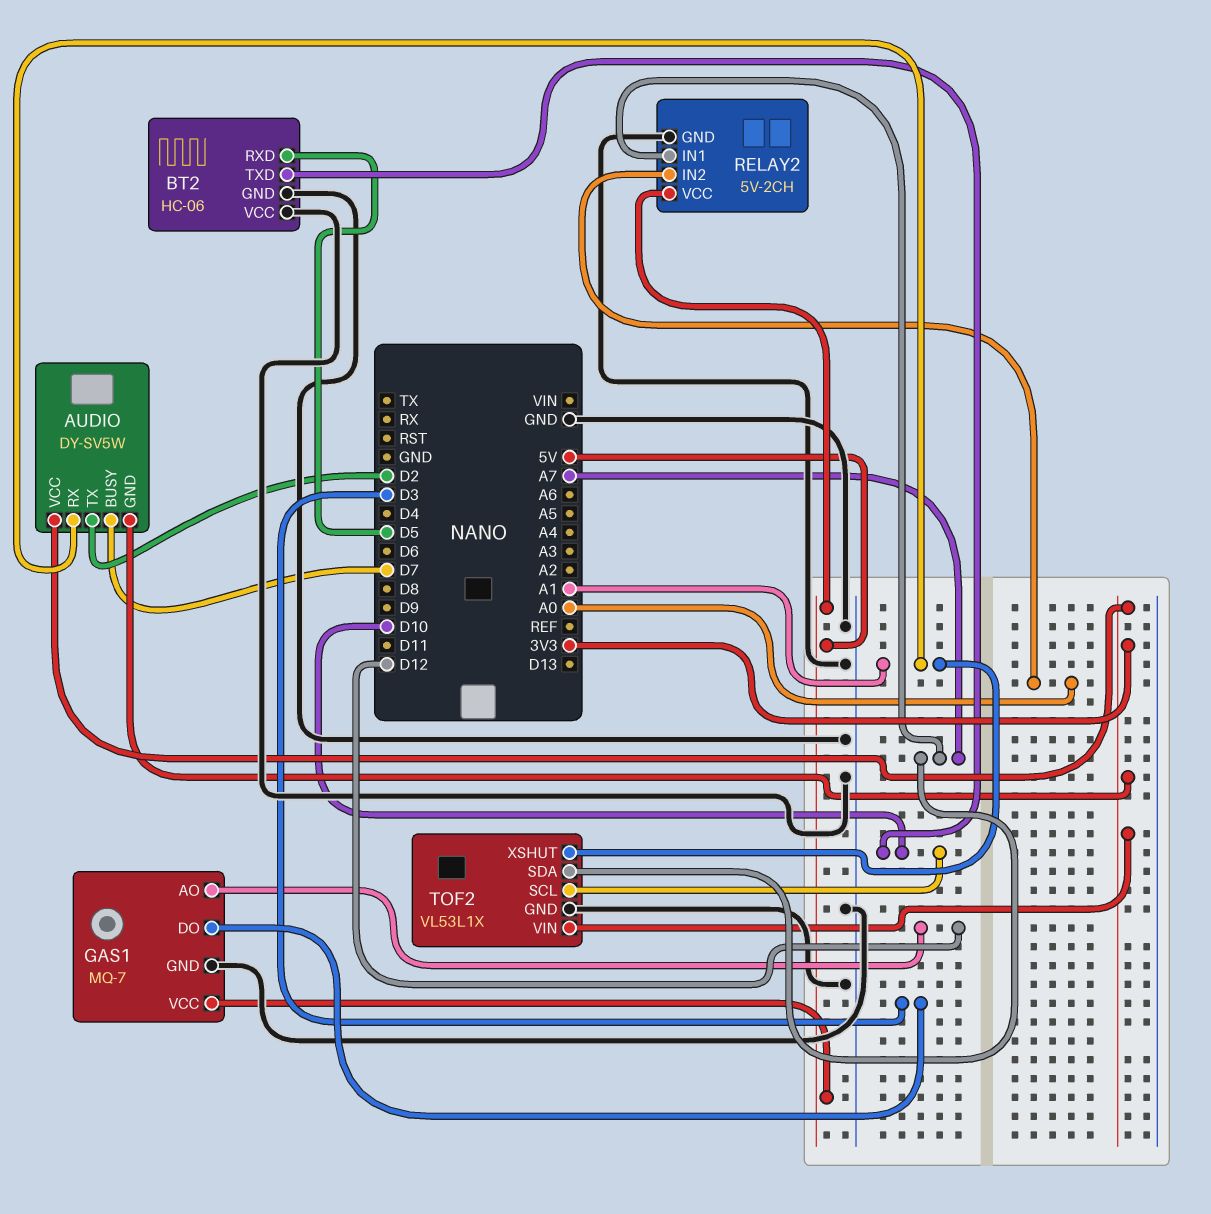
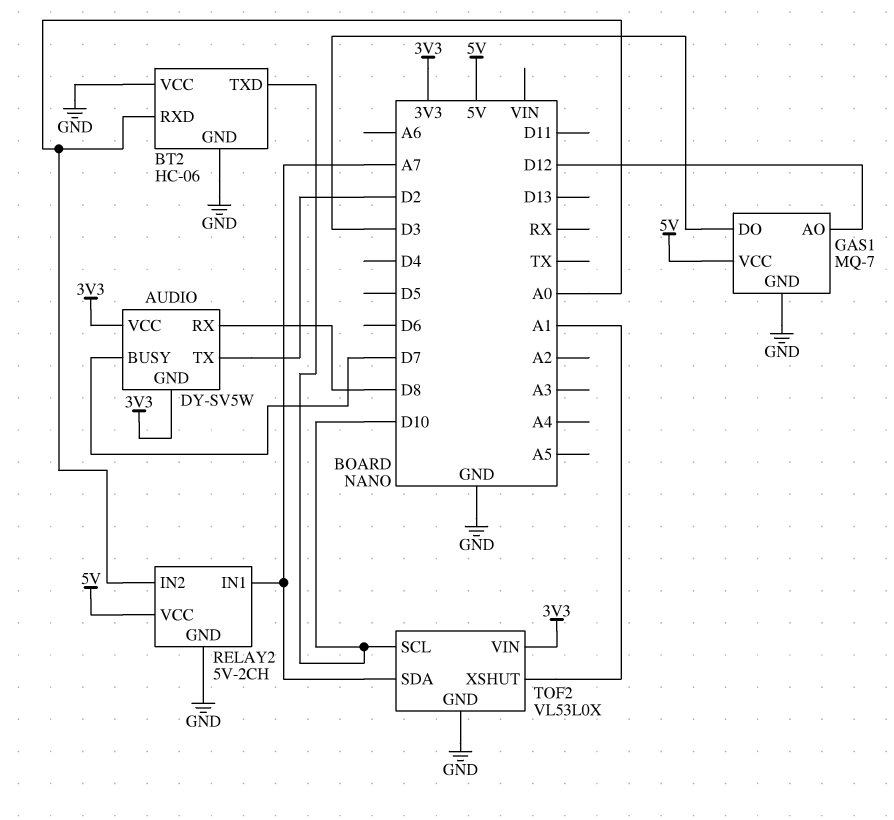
AUDIO pin RX: A1 -> D8
BT2 pin RXD: D5 -> A0
TOF2: VL53L1X -> VL53L0X

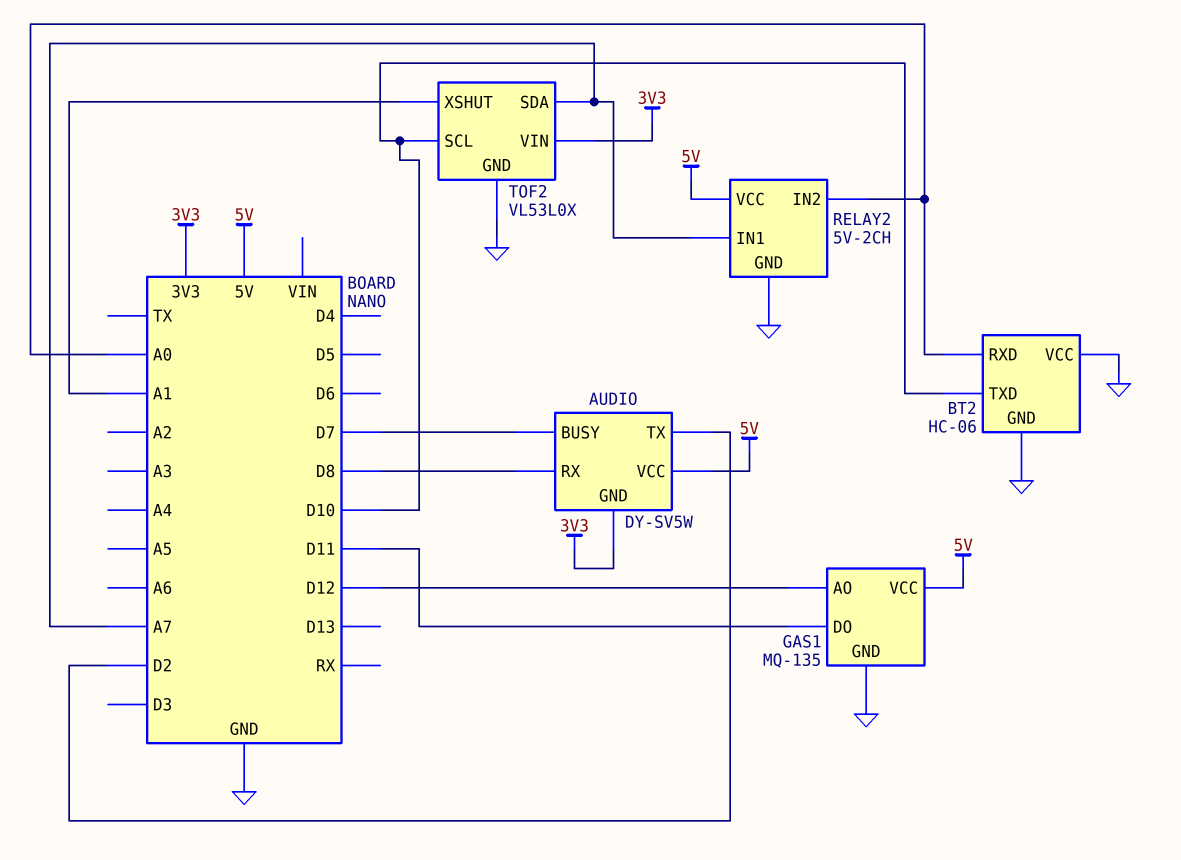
AUDIO pin VCC: 3V3 -> 5V
GAS1: MQ-7 -> MQ-135
GAS1 pin DO: D3 -> D11

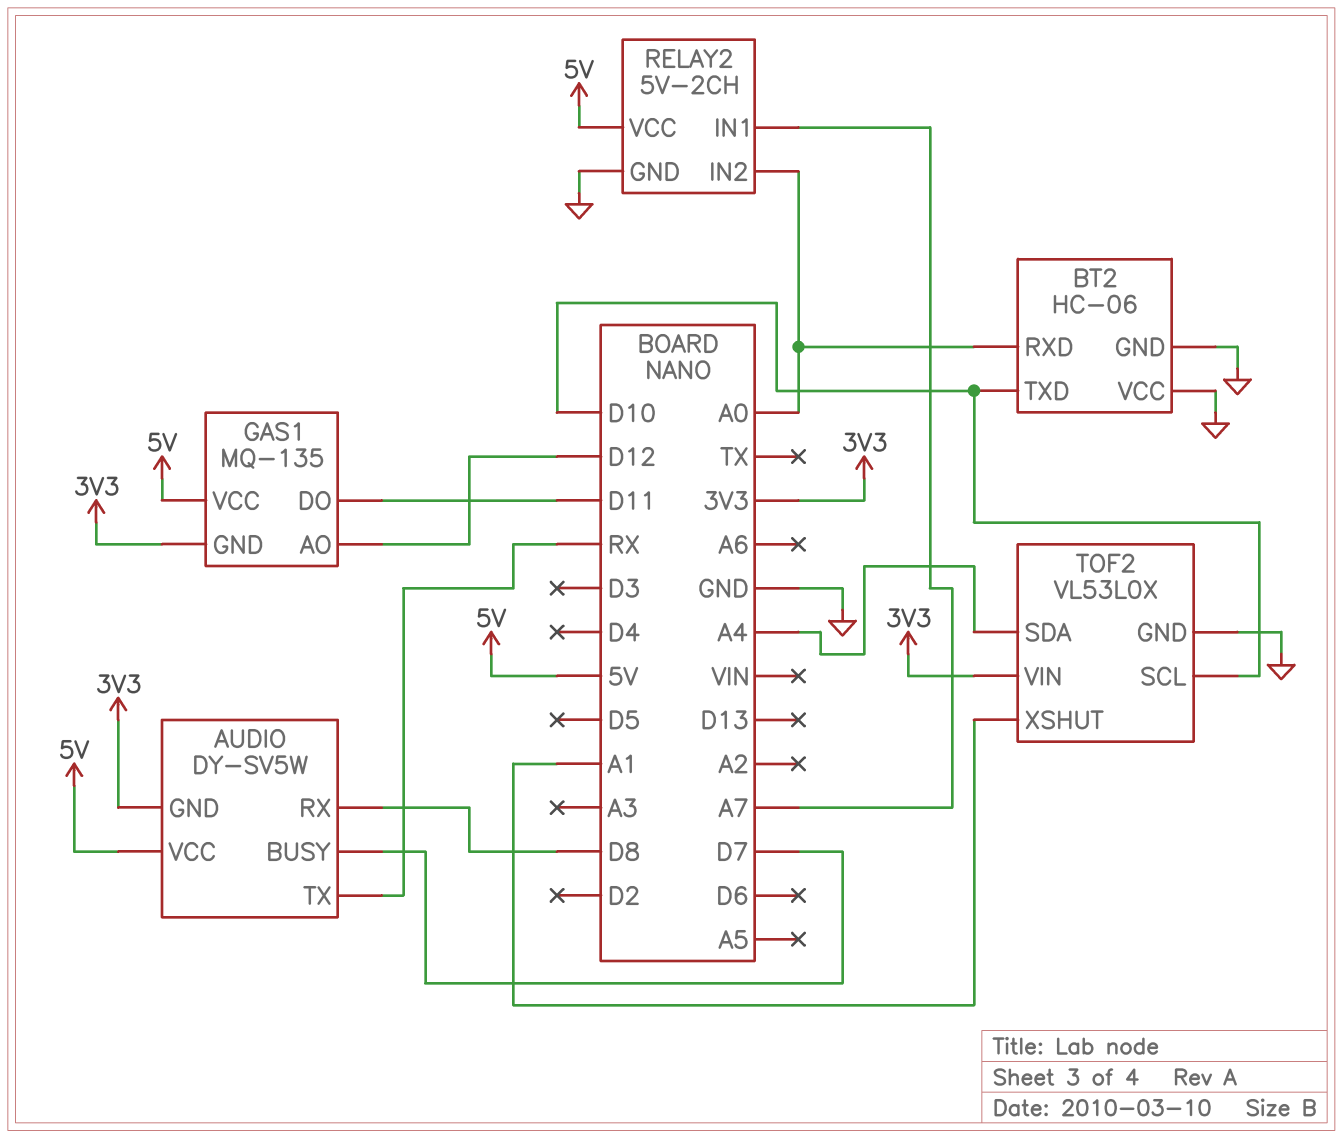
AUDIO pin TX: D2 -> RX
GAS1 pin GND: GND -> 3V3
TOF2 pin SDA: A7 -> A4

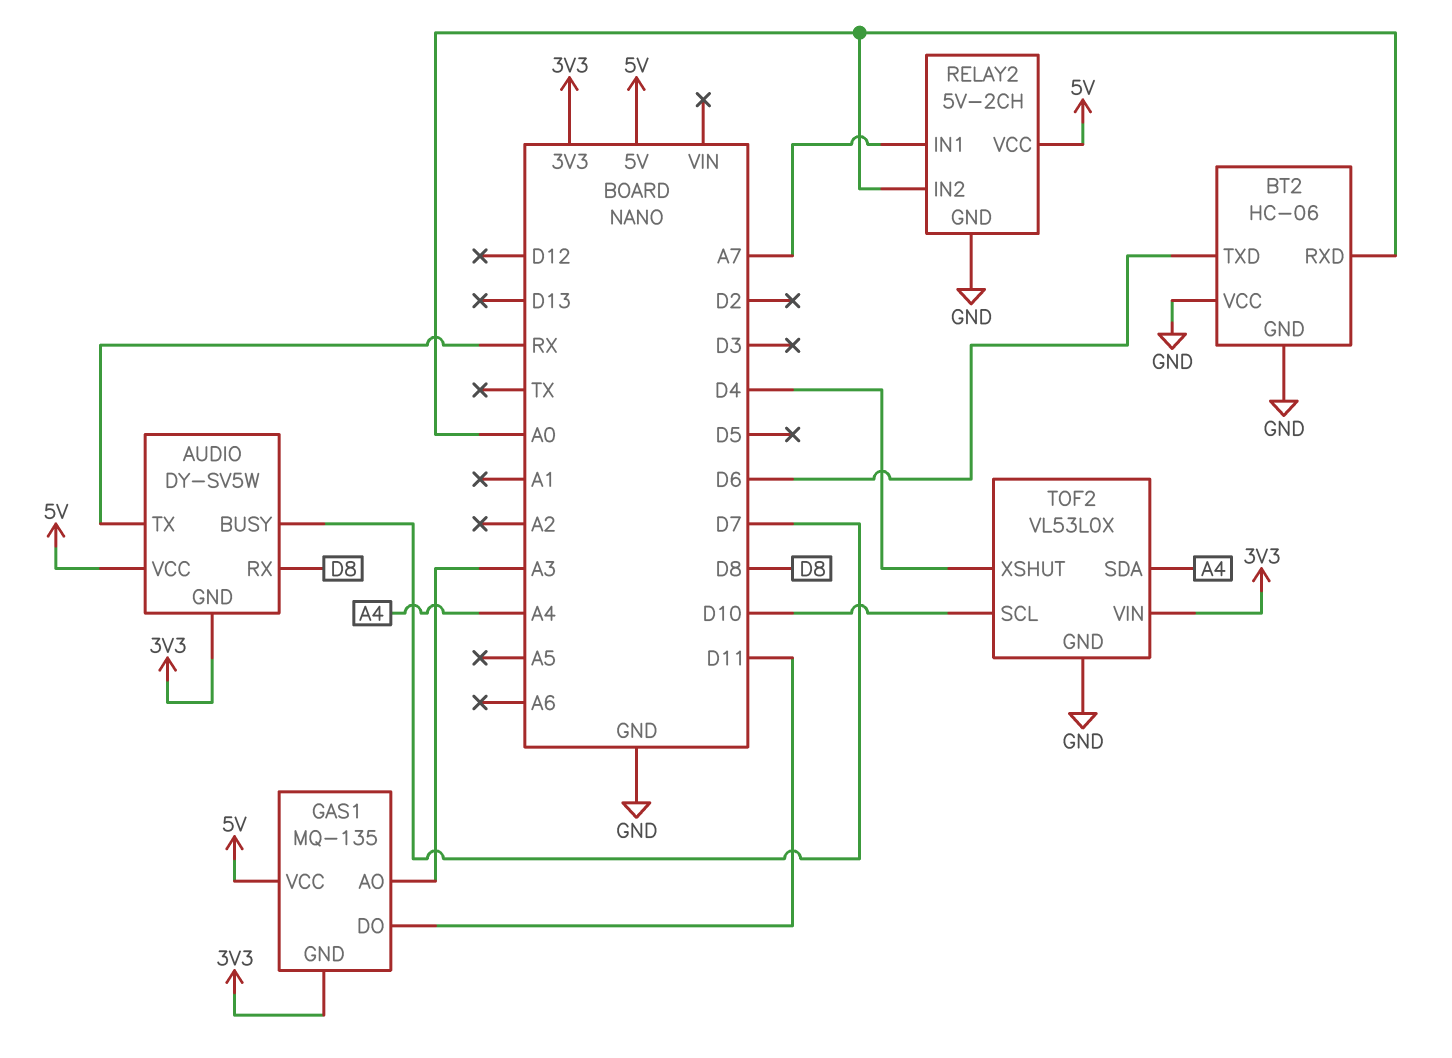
BT2 pin TXD: D10 -> D6
GAS1 pin AO: D12 -> A3
TOF2 pin XSHUT: A1 -> D4

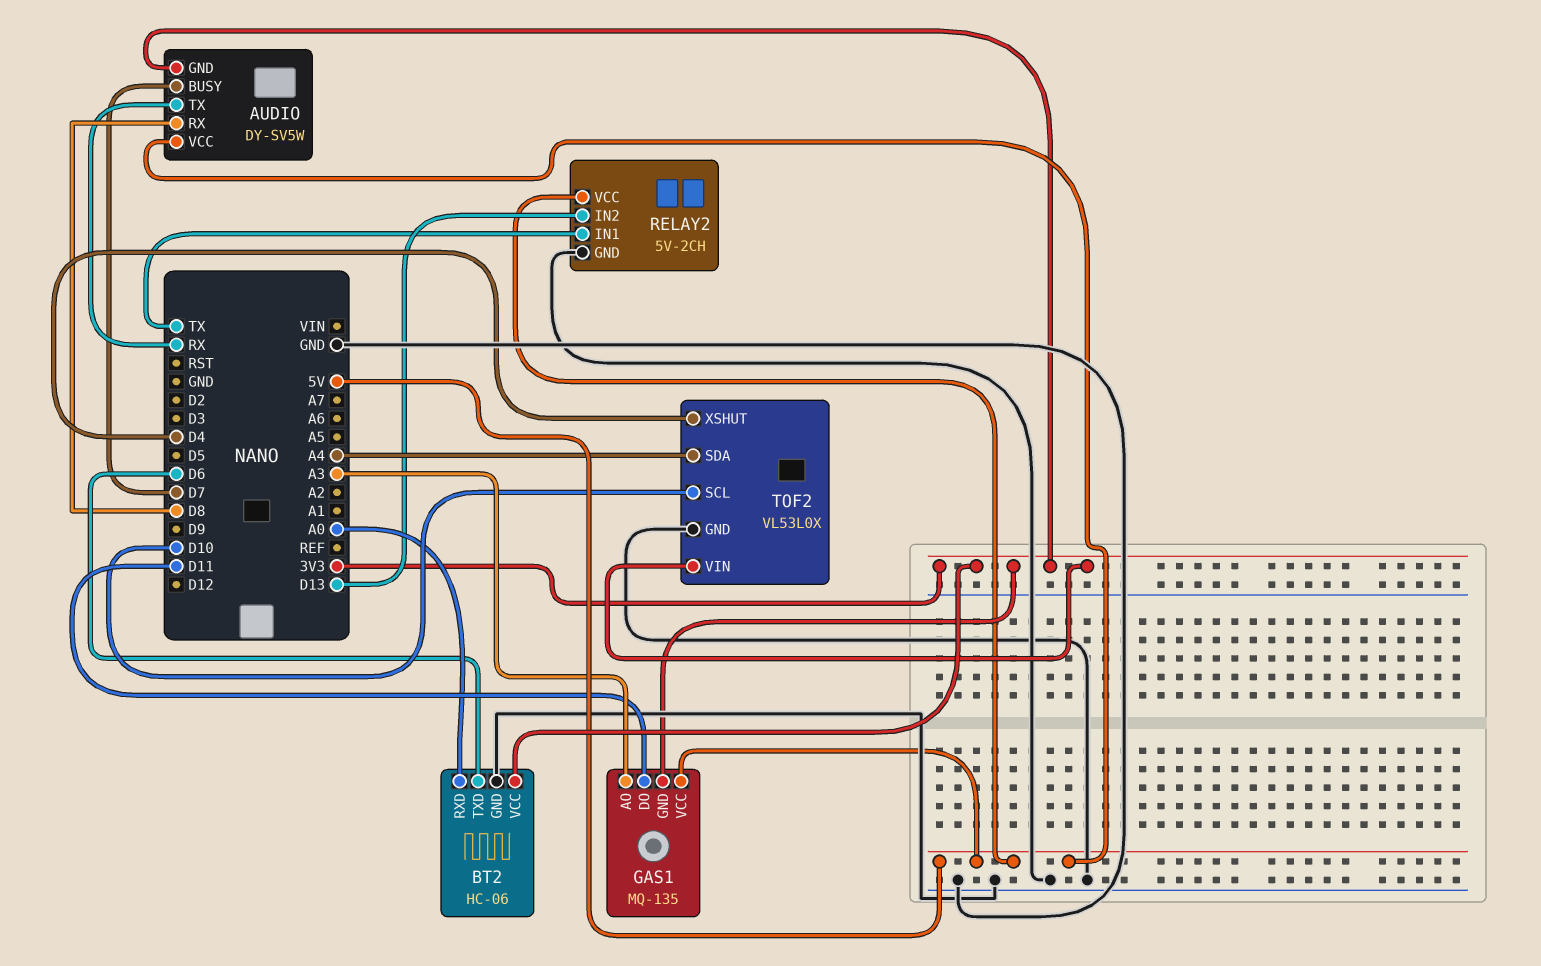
BT2 pin VCC: GND -> 3V3
RELAY2 pin IN1: A7 -> TX
RELAY2 pin IN2: A0 -> D13

